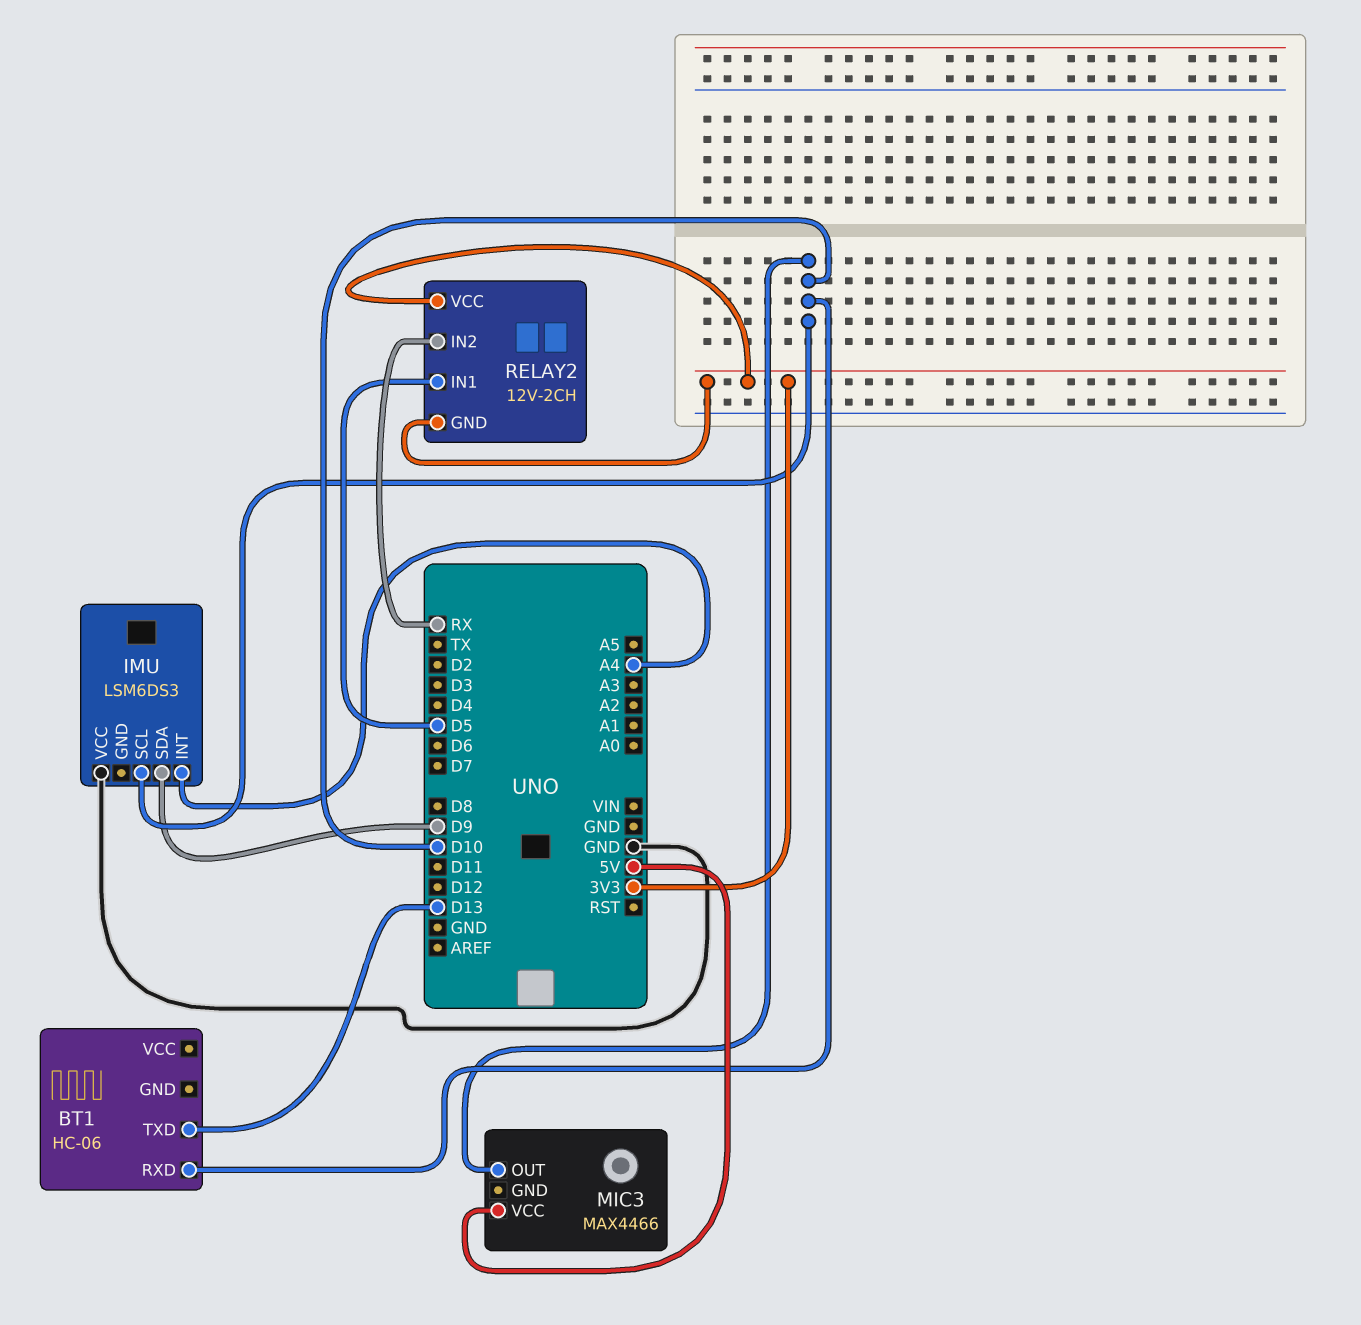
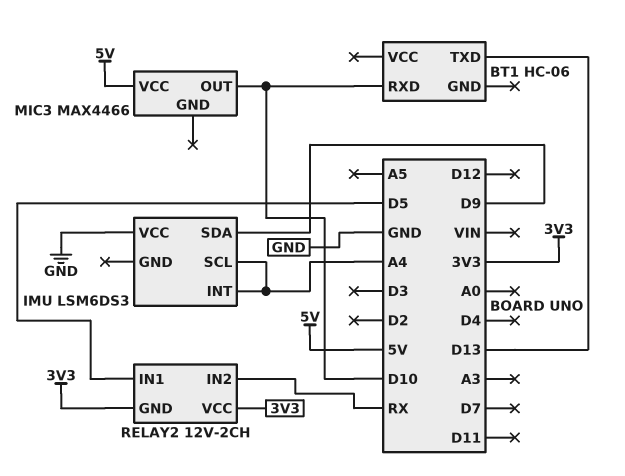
IMU pin SCL: D10 -> A4

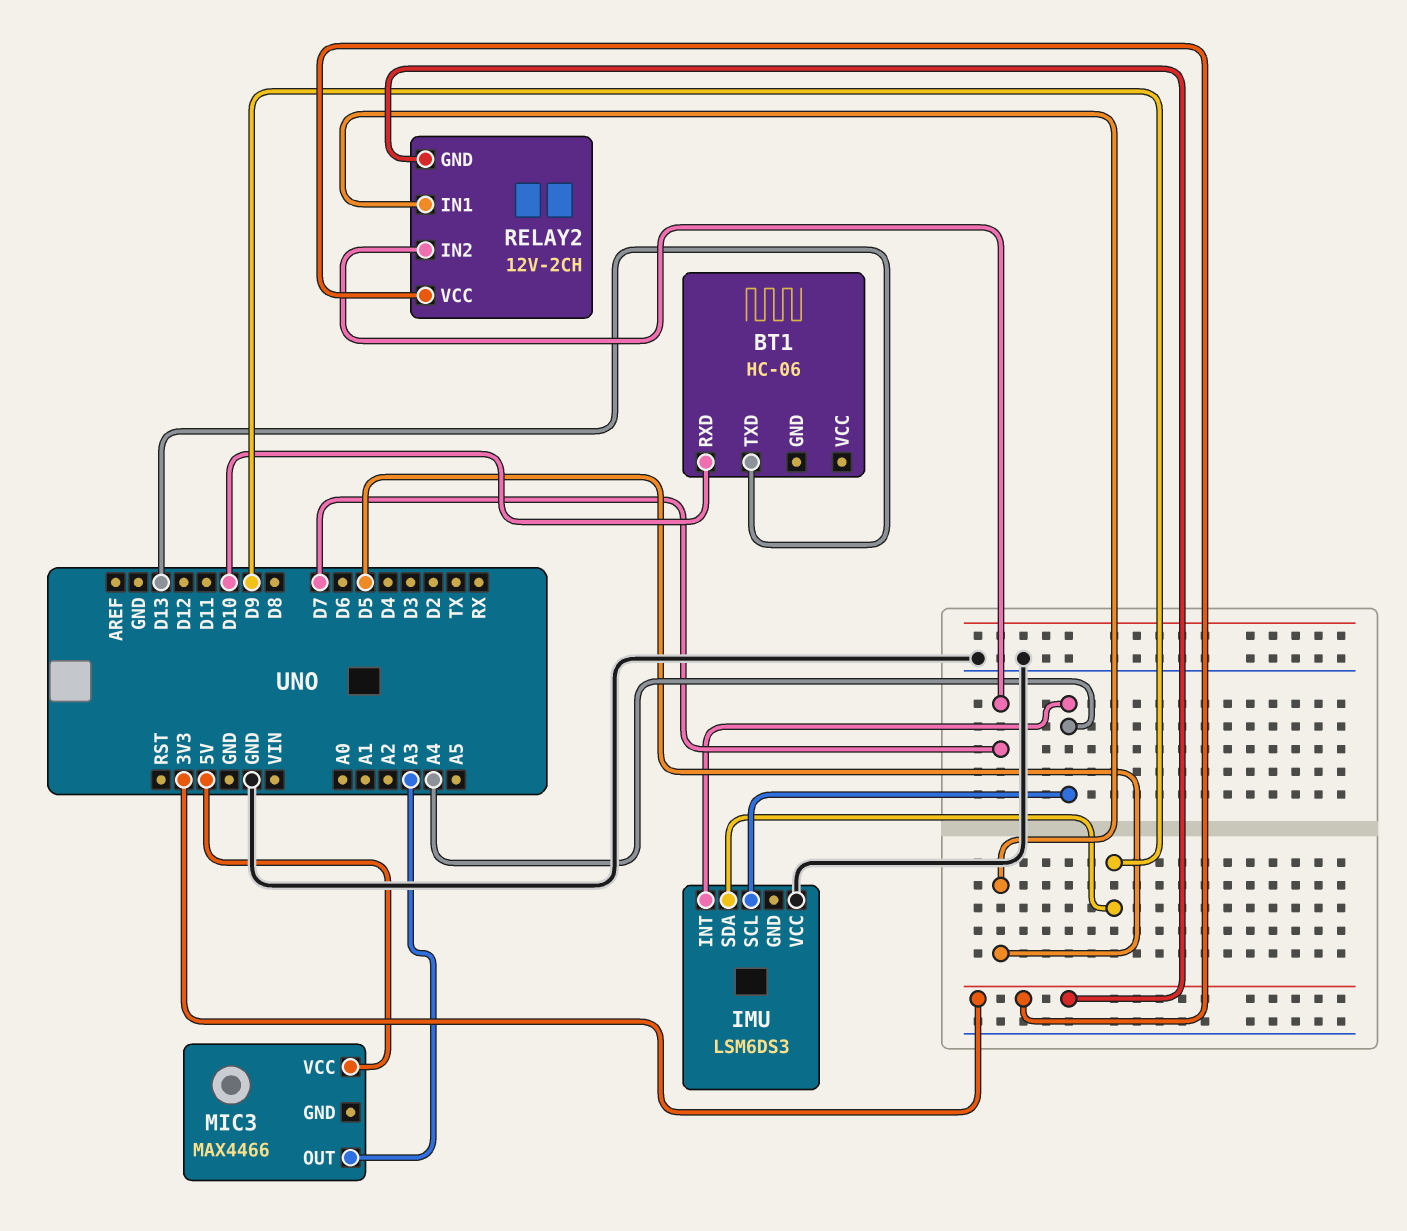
MIC3 pin OUT: D10 -> A3
RELAY2 pin IN2: RX -> D7

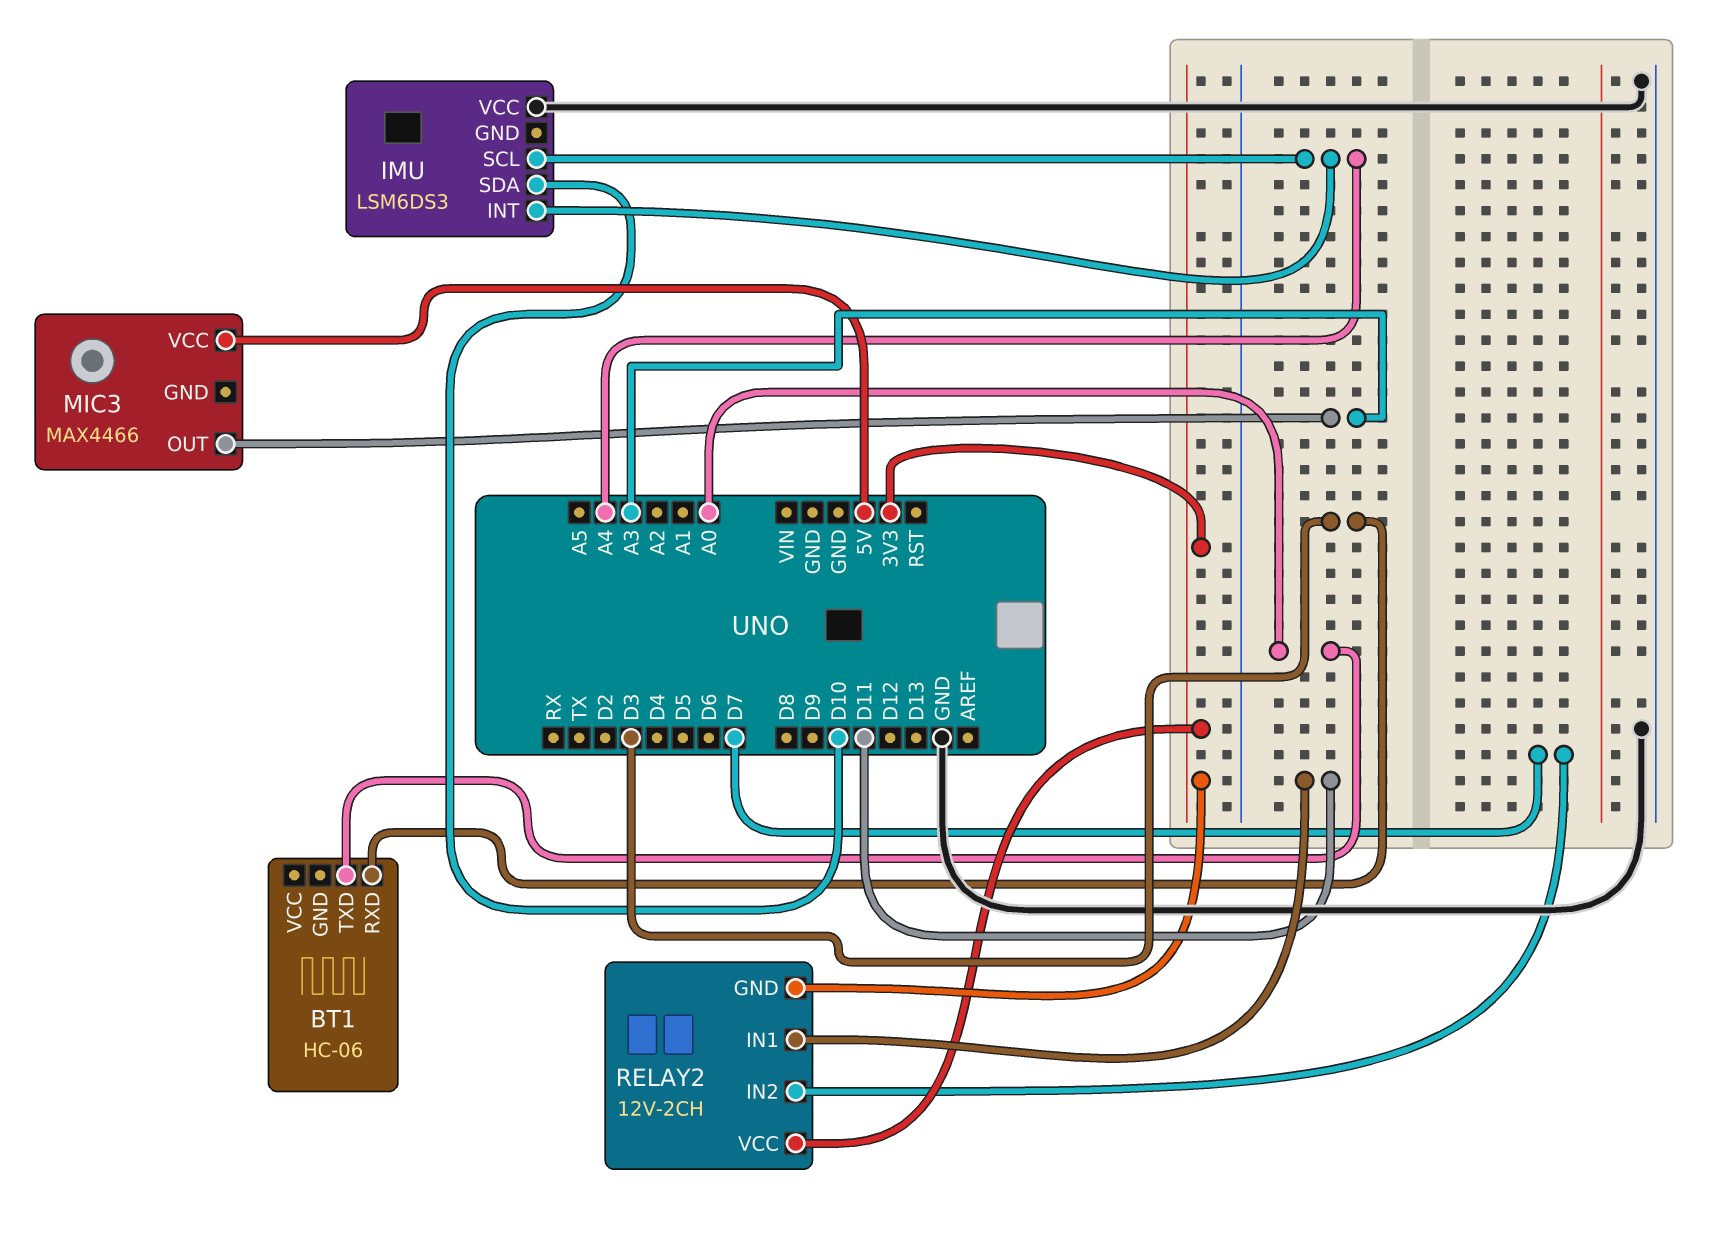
BT1 pin RXD: D10 -> D3
BT1 pin TXD: D13 -> A0
IMU pin SDA: D9 -> D10
RELAY2 pin IN1: D5 -> D11

